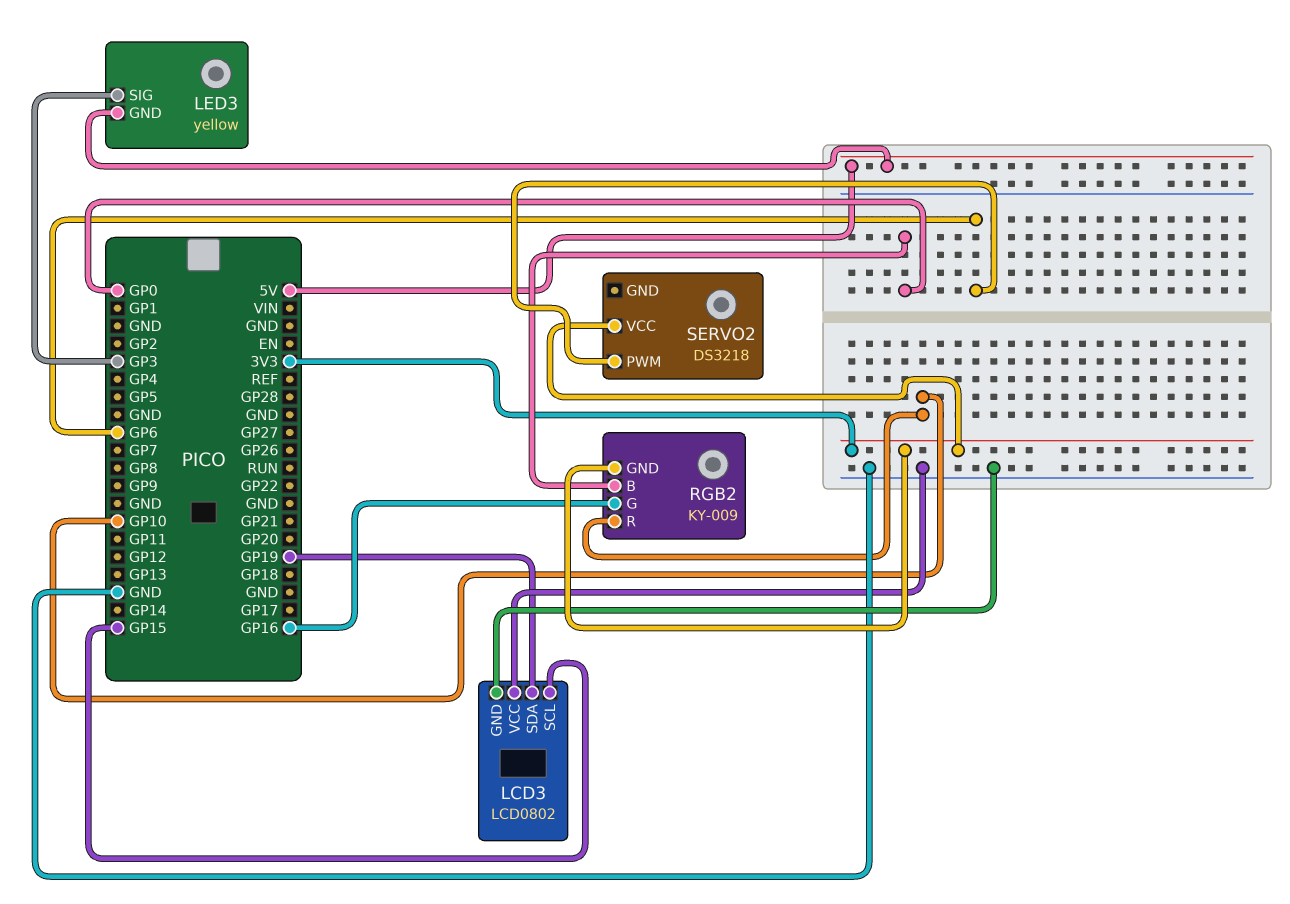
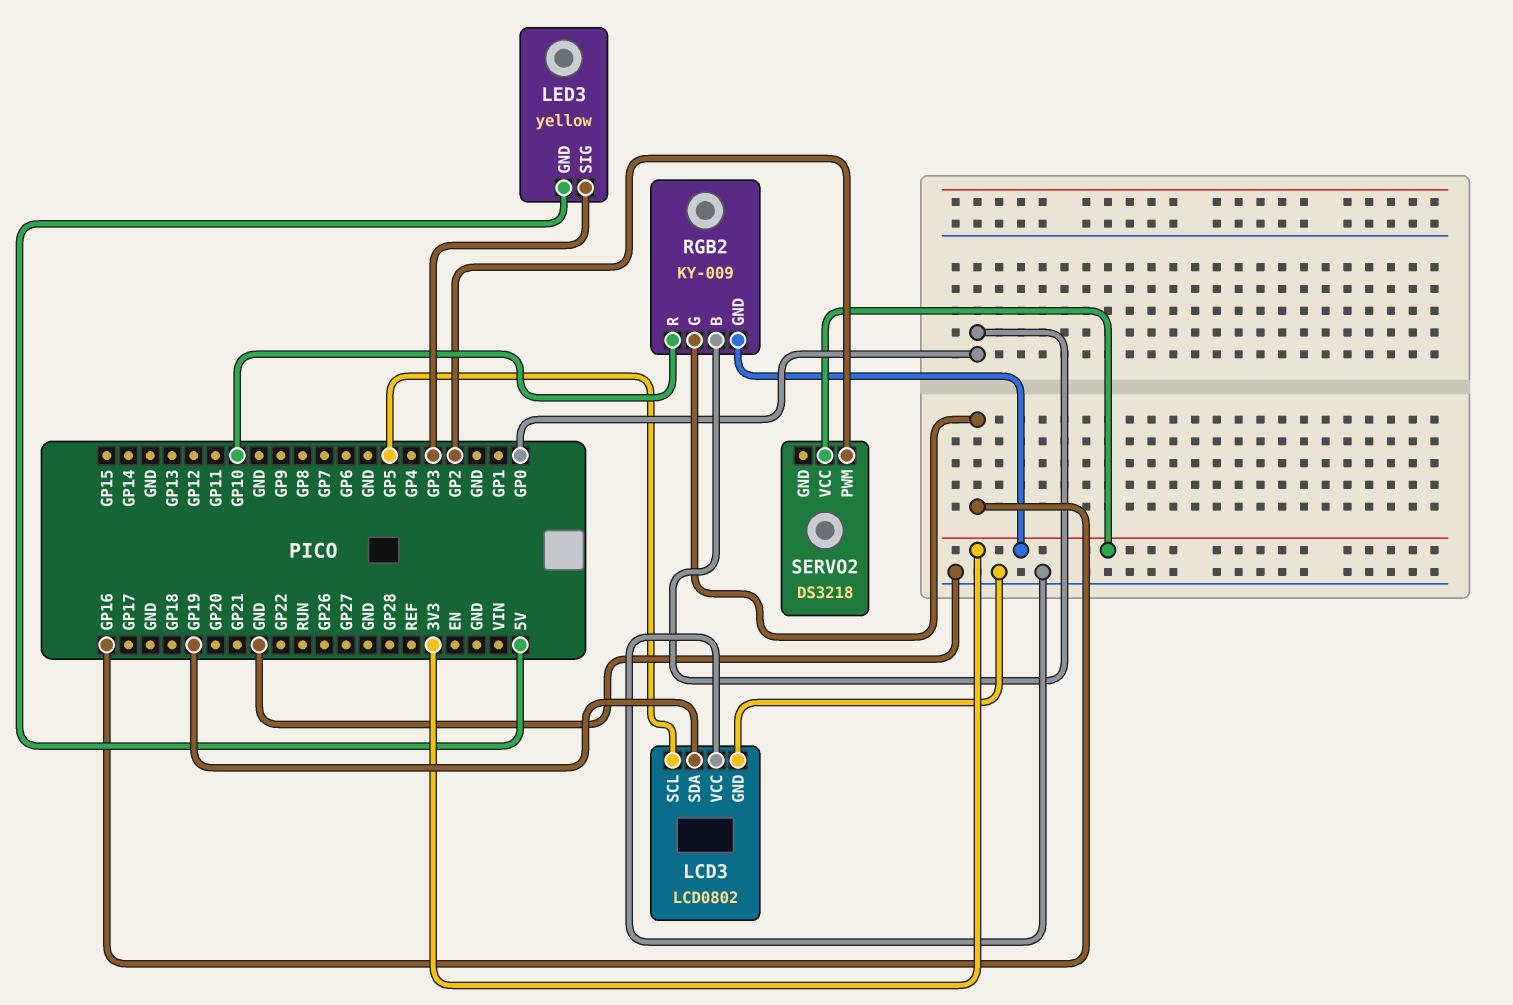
LCD3 pin SCL: GP15 -> GP5
SERVO2 pin PWM: GP6 -> GP2

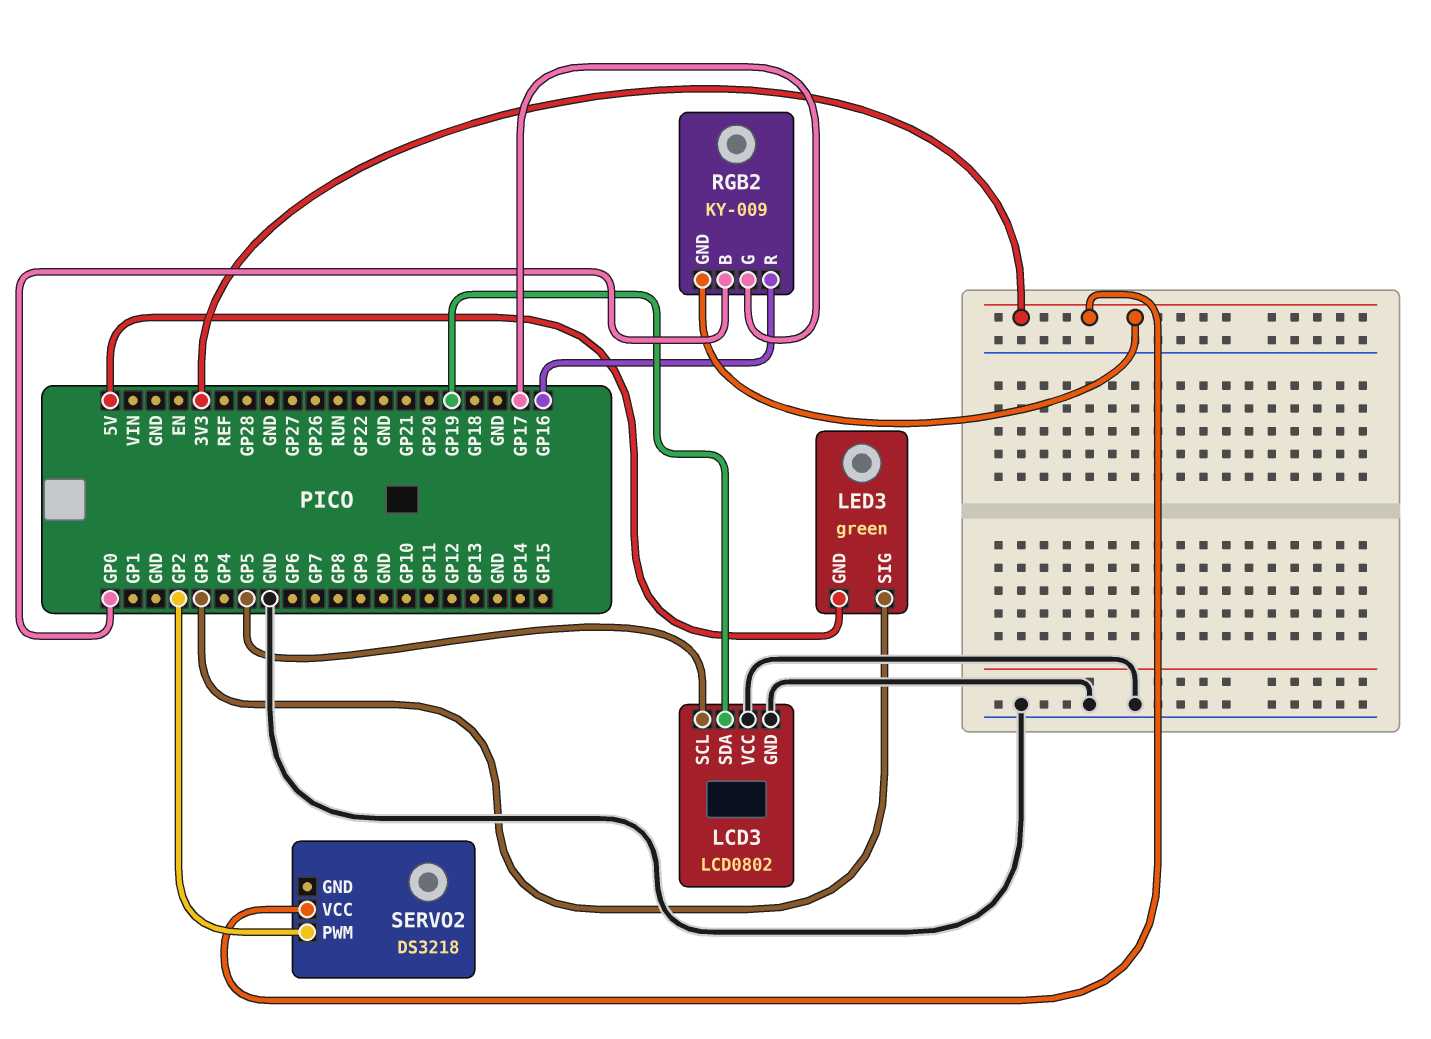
LED3: yellow -> green
RGB2 pin G: GP16 -> GP17
RGB2 pin R: GP10 -> GP16

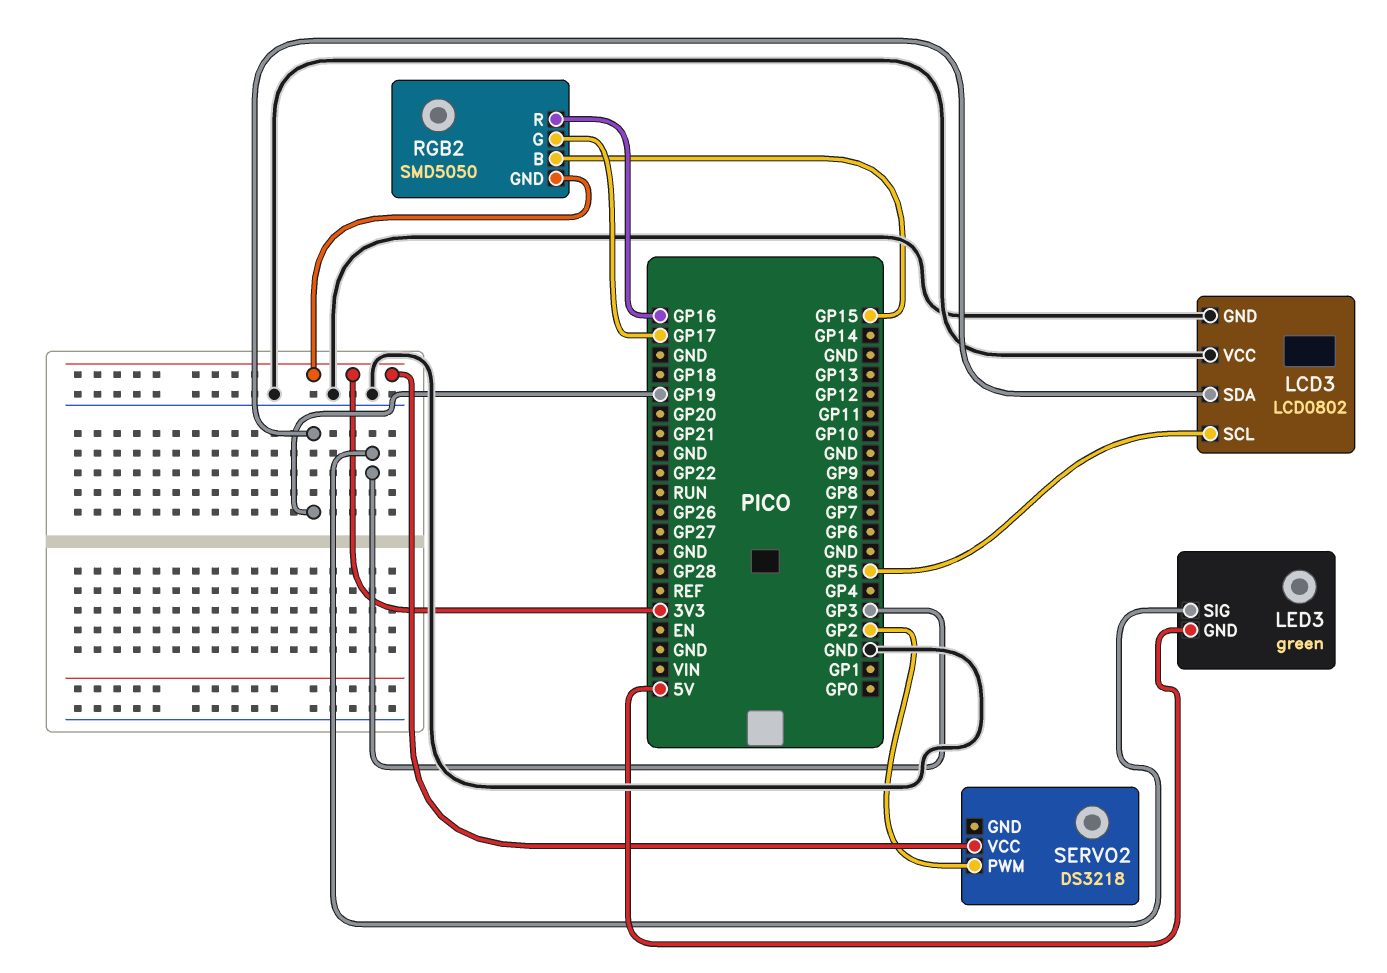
RGB2: KY-009 -> SMD5050
RGB2 pin B: GP0 -> GP15

